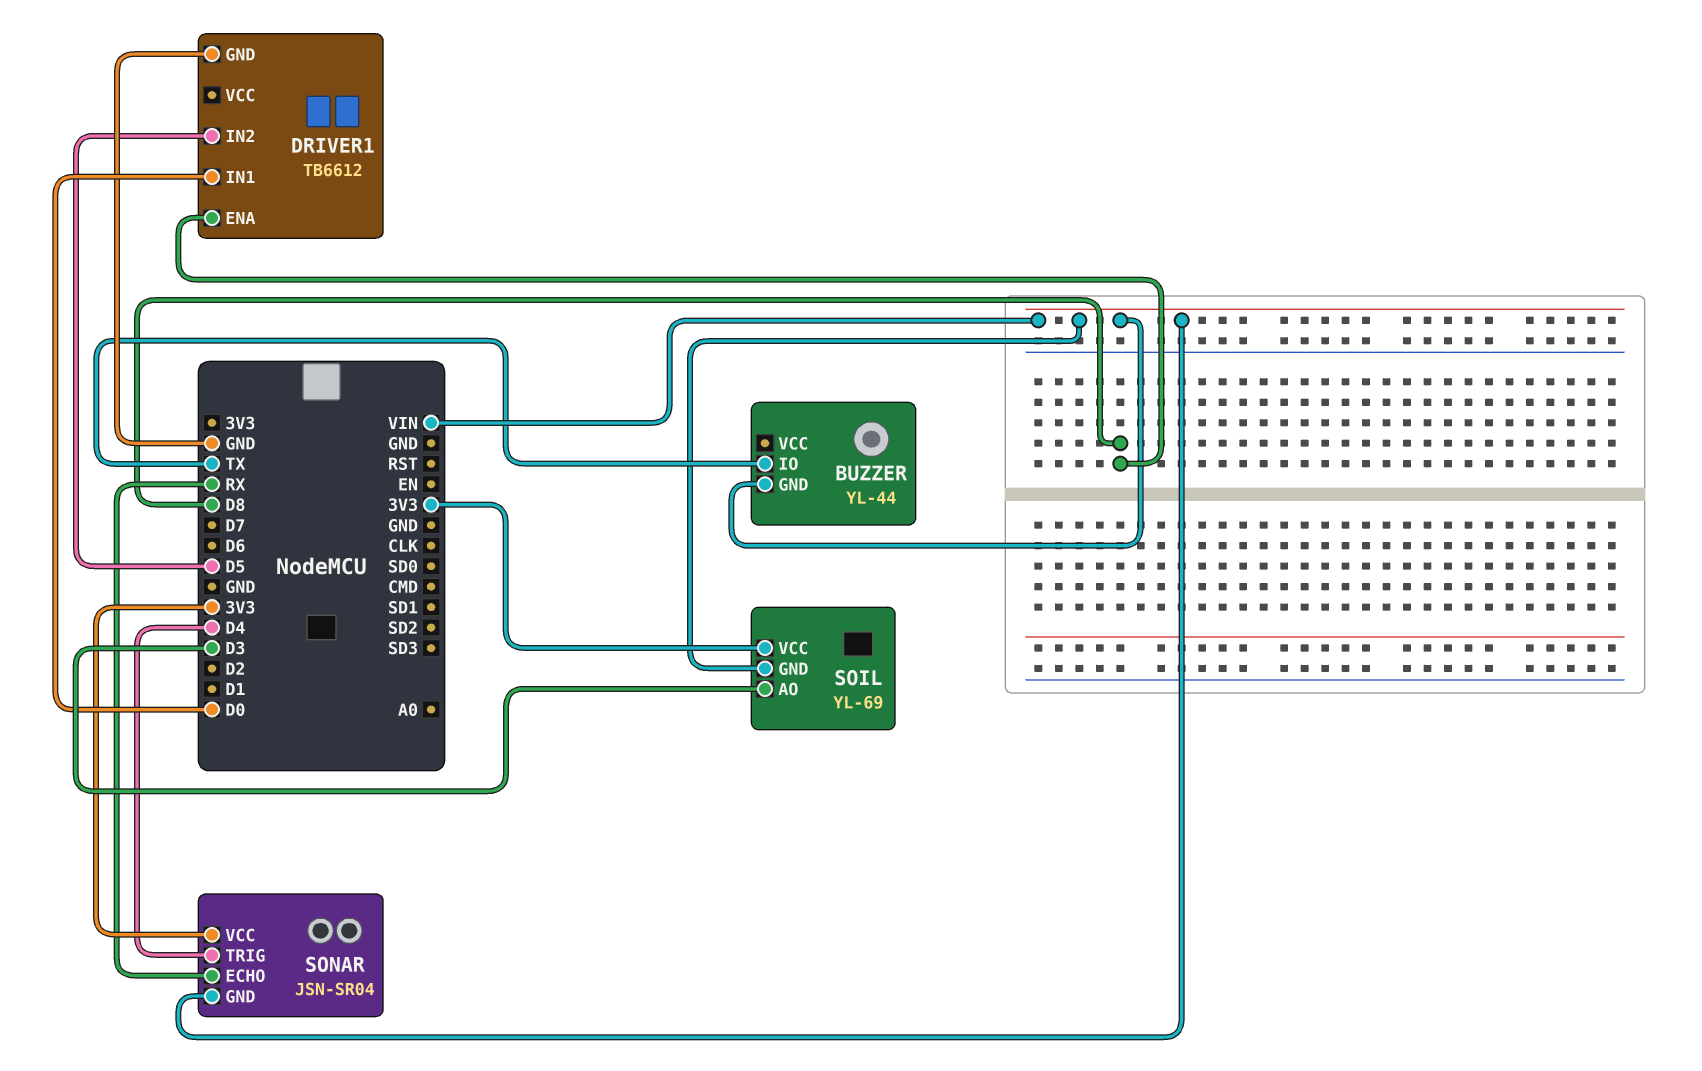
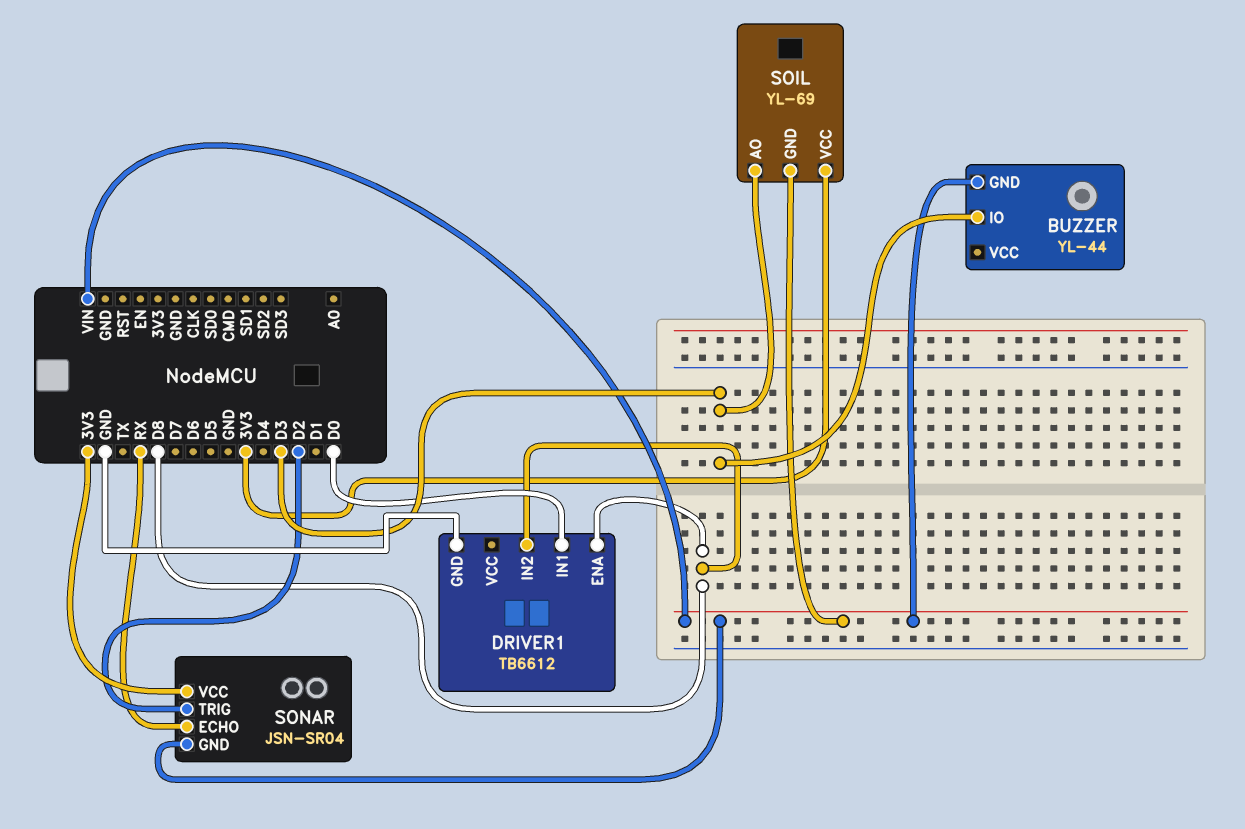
BUZZER pin IO: TX -> D3
DRIVER1 pin IN2: D5 -> D8
SONAR pin TRIG: D4 -> D2

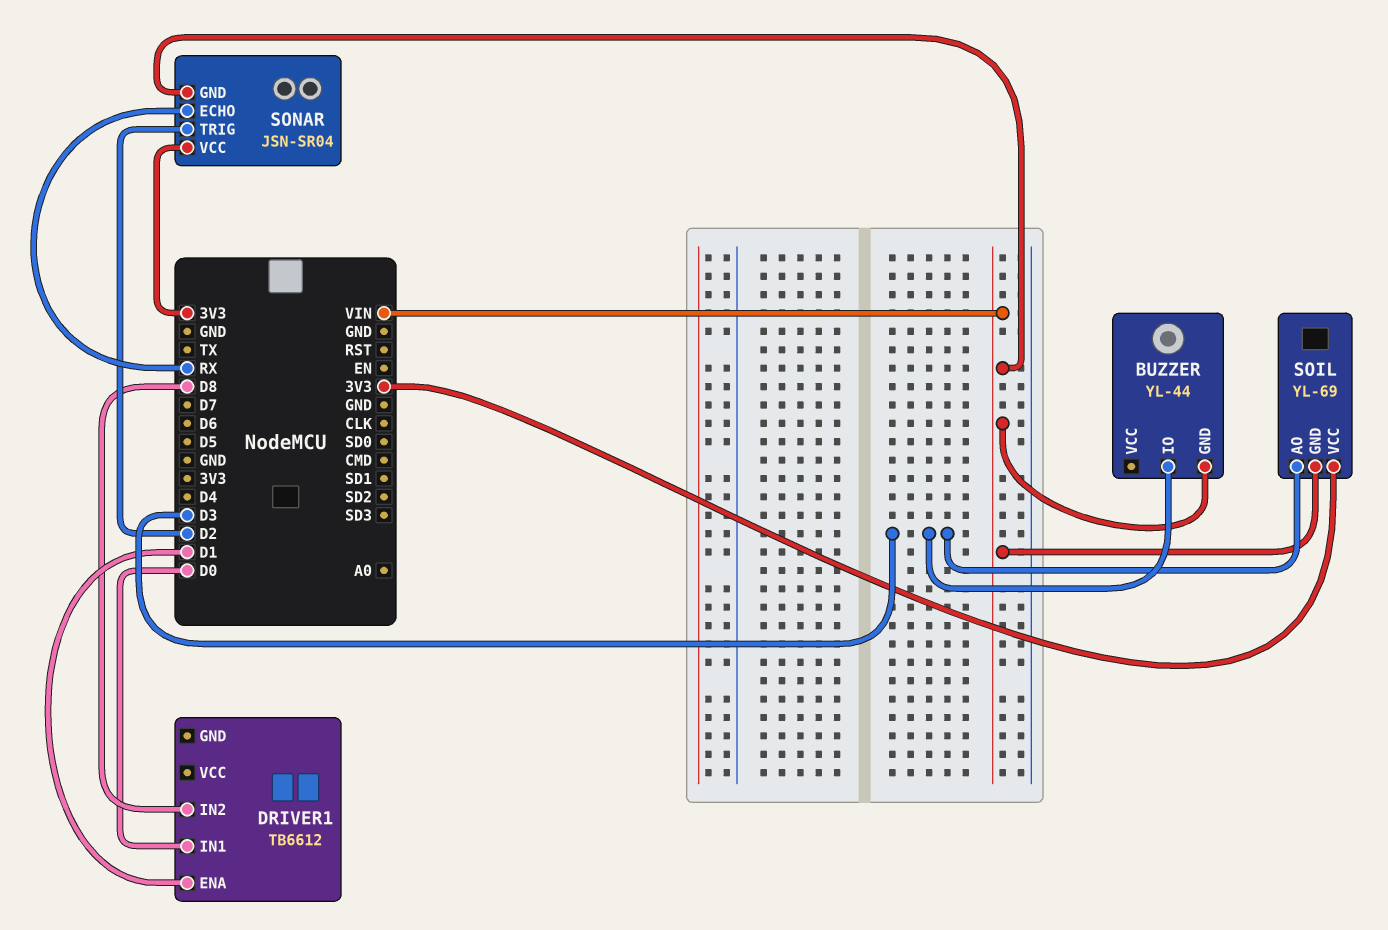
DRIVER1 pin ENA: D8 -> D1
DRIVER1 pin GND: GND -> none

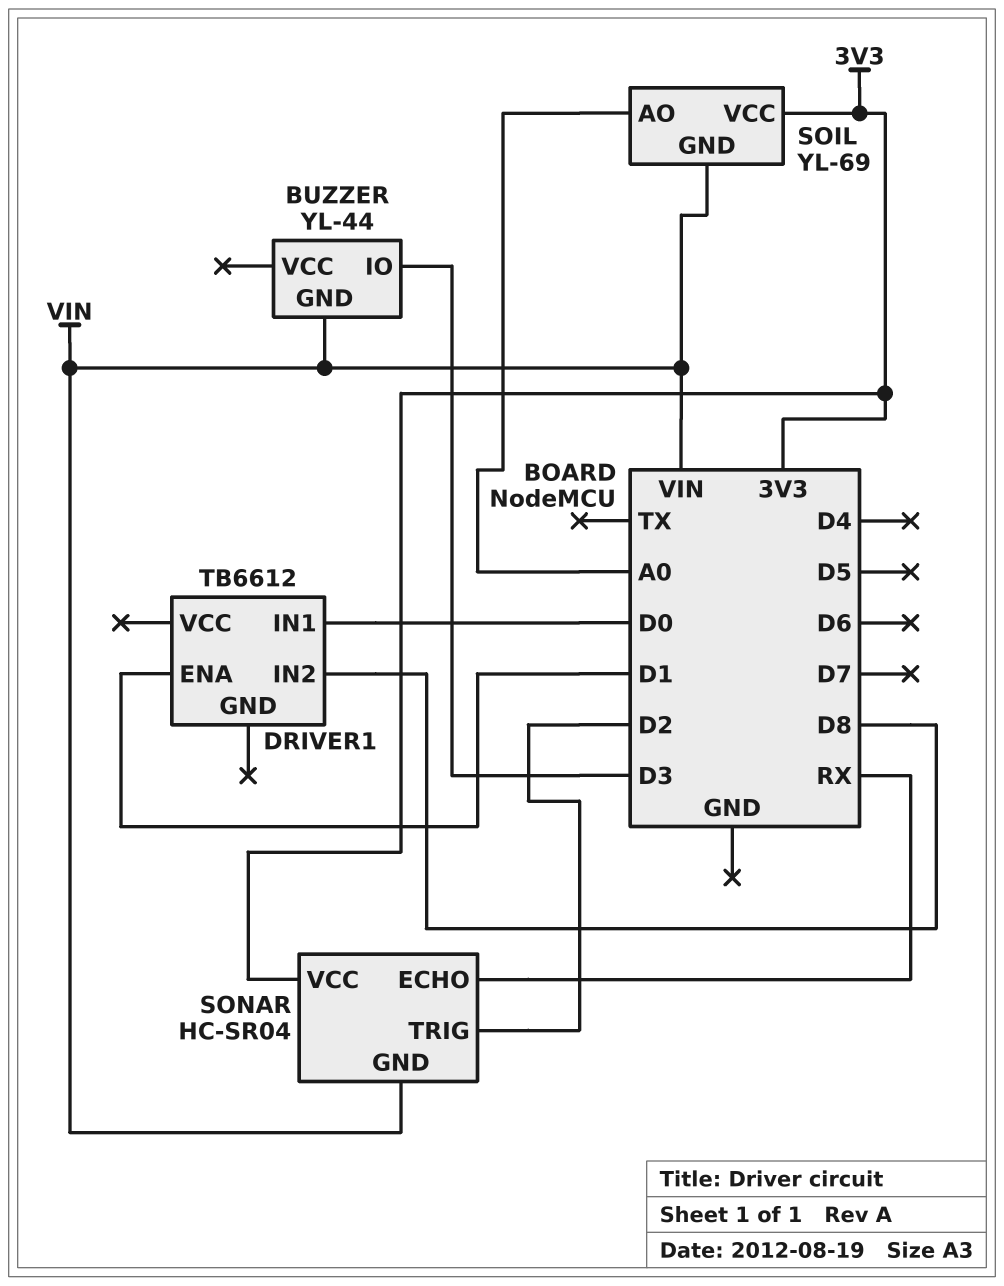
SOIL pin AO: D3 -> A0
SONAR: JSN-SR04 -> HC-SR04

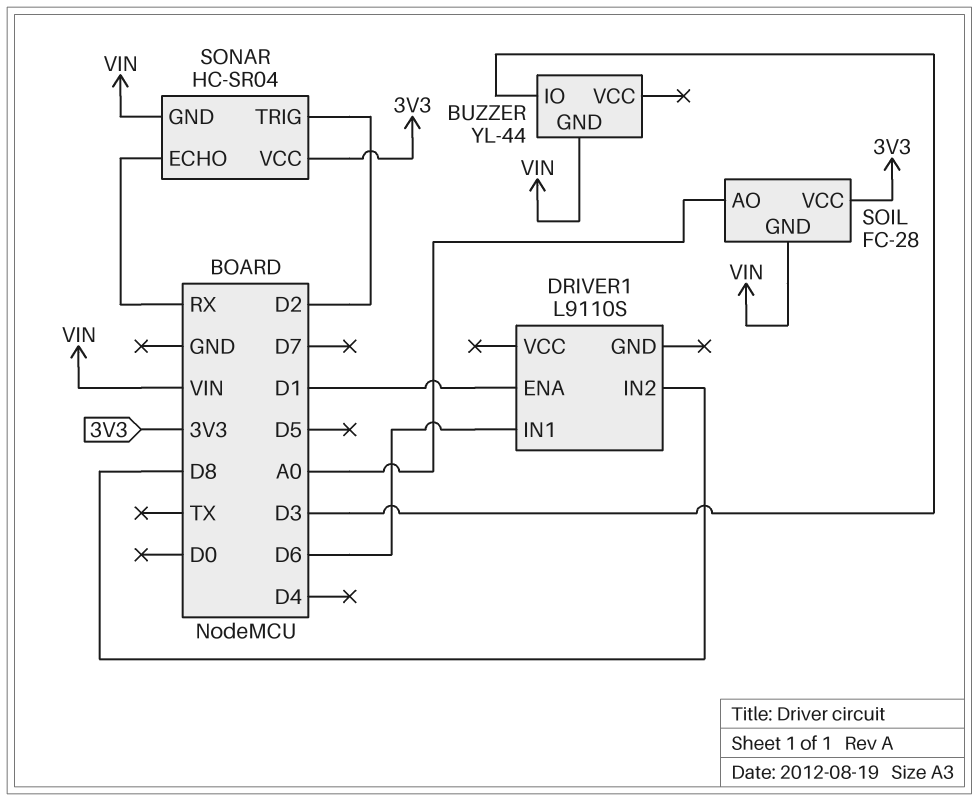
DRIVER1: TB6612 -> L9110S
DRIVER1 pin IN1: D0 -> D6
SOIL: YL-69 -> FC-28

